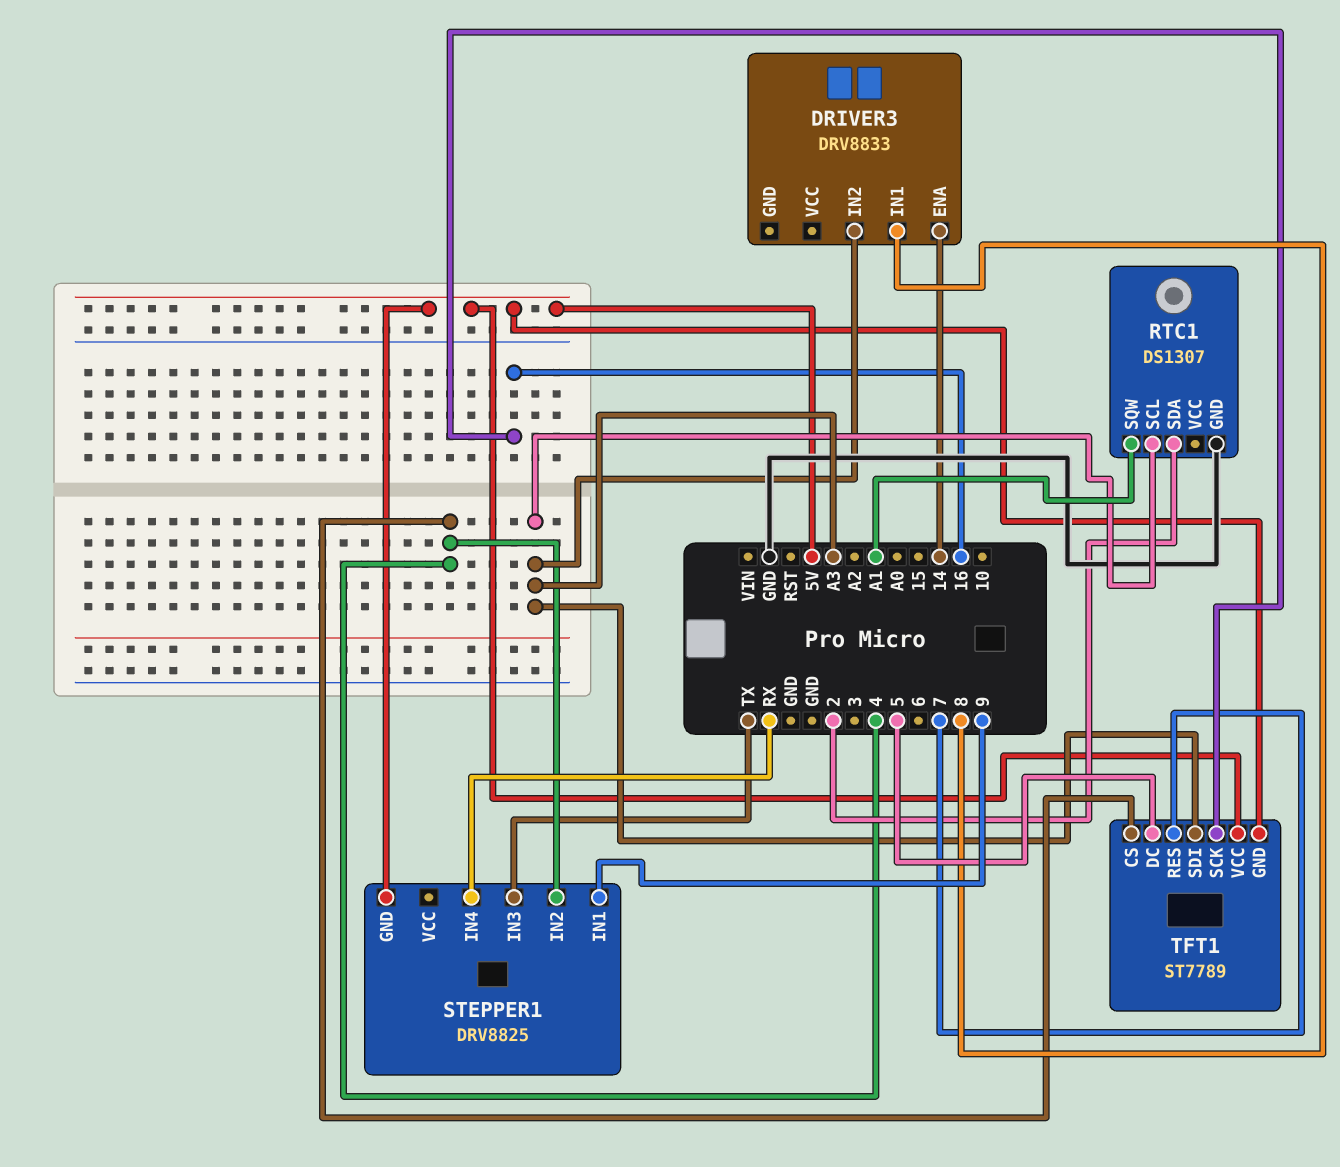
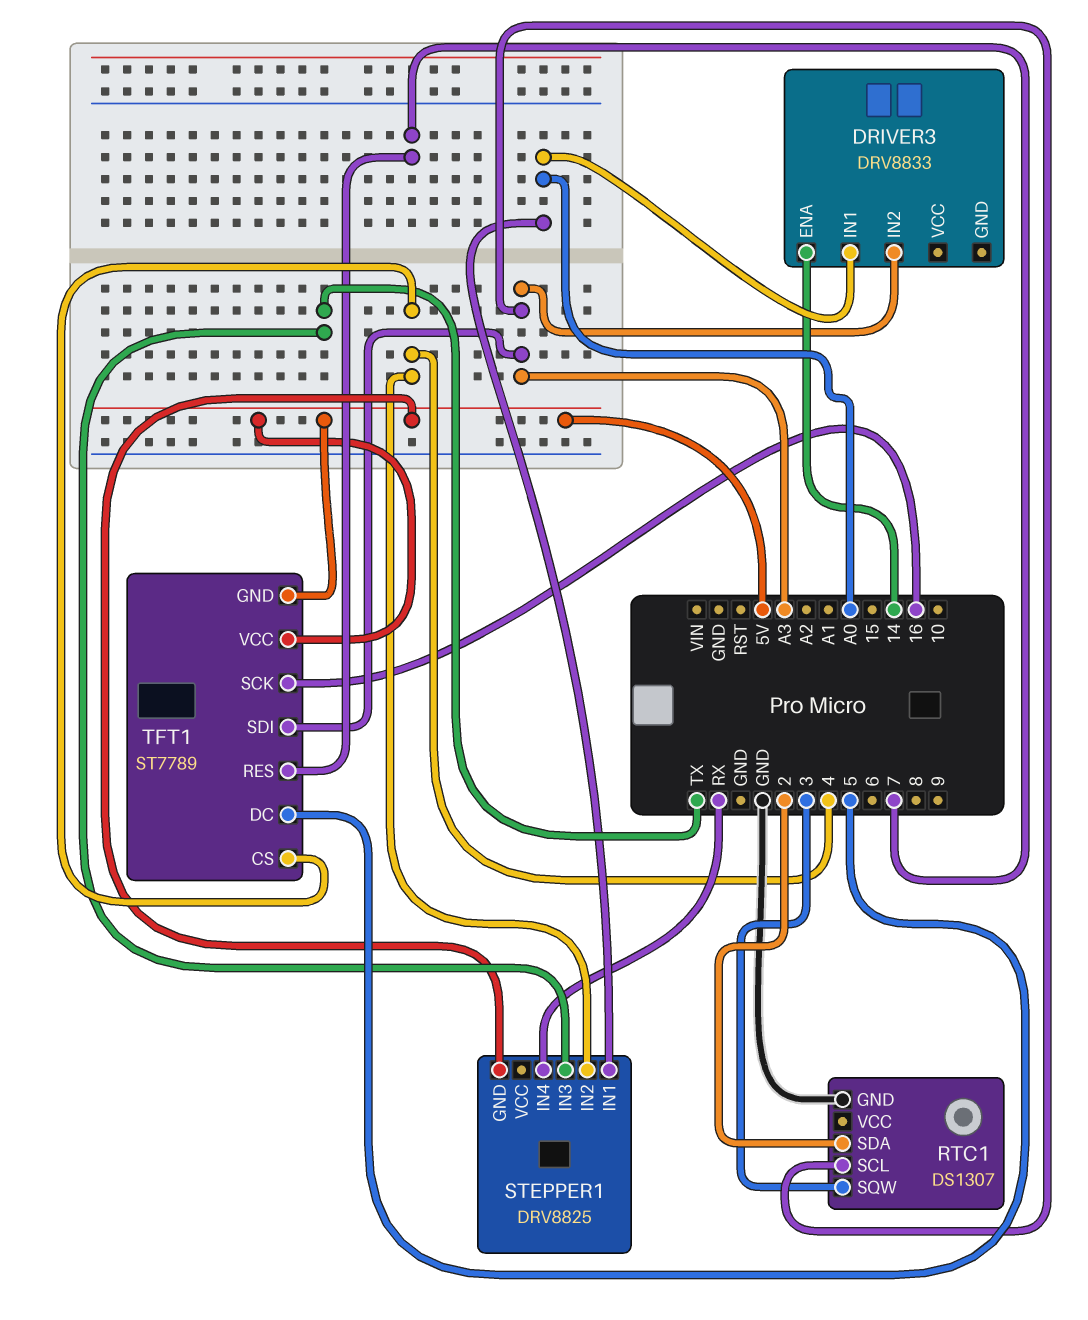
DRIVER3 pin IN1: 8 -> A0
RTC1 pin SQW: A1 -> 3
STEPPER1 pin IN1: 9 -> A0

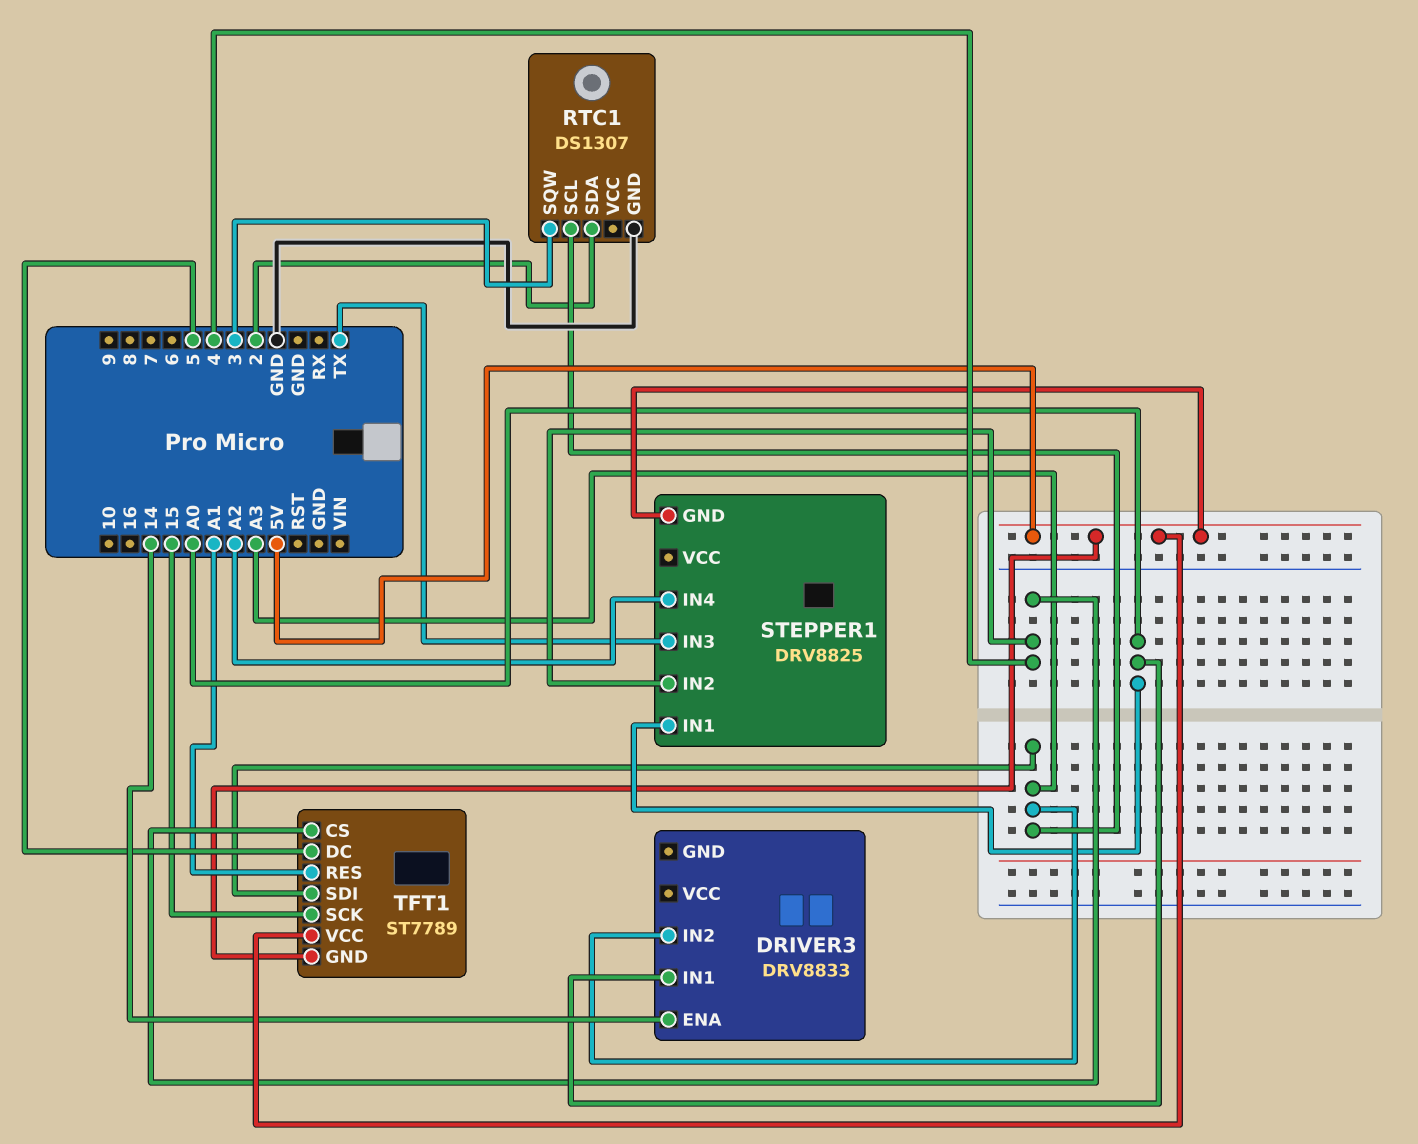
STEPPER1 pin IN4: RX -> A2
TFT1 pin RES: 7 -> A1
TFT1 pin SCK: 16 -> 15

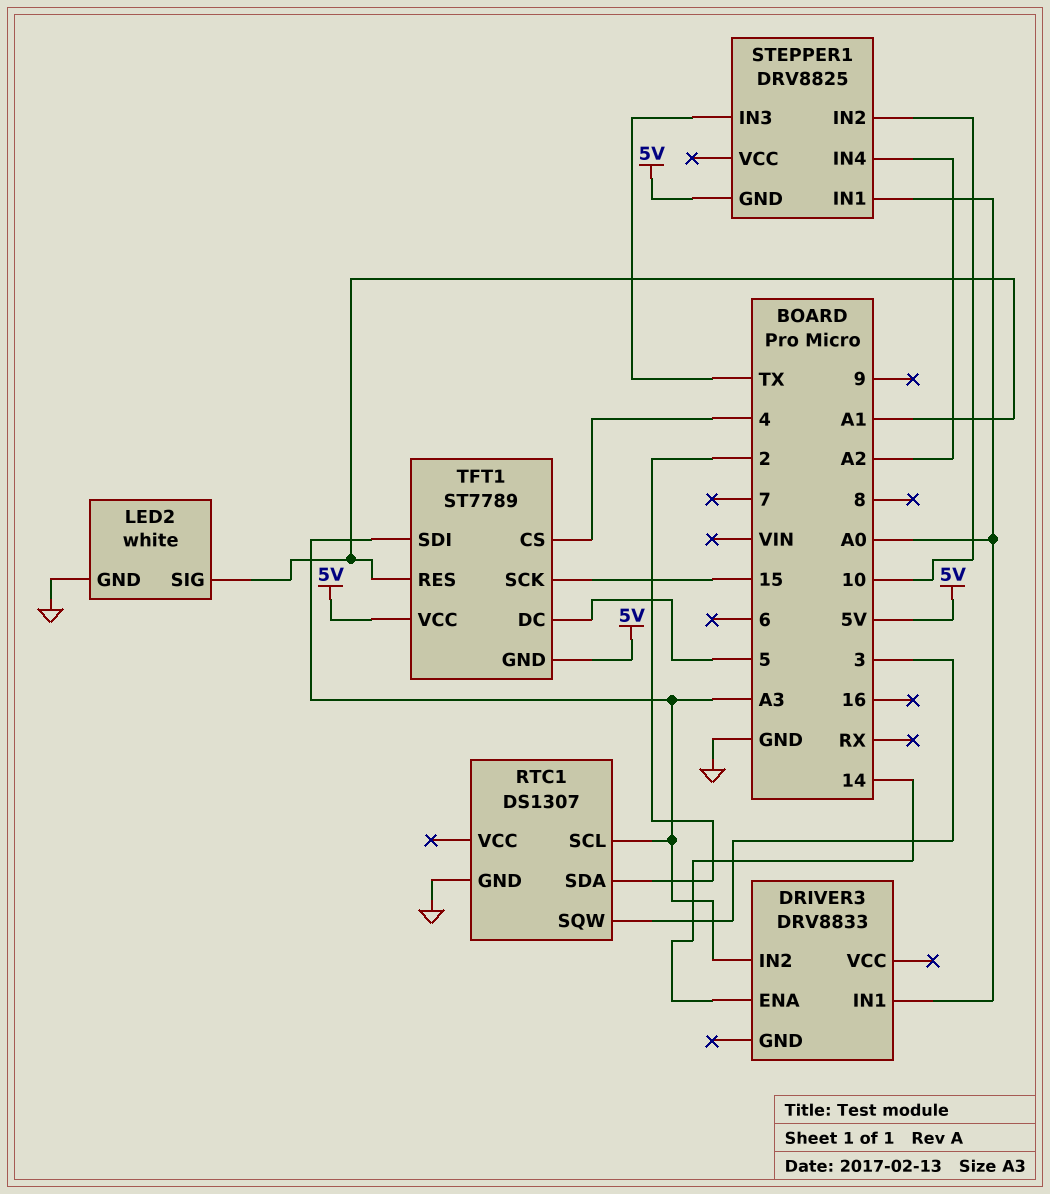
LED2: none -> white
LED2 pin GND: none -> GND
LED2 pin SIG: none -> A1
STEPPER1 pin IN2: 4 -> 10

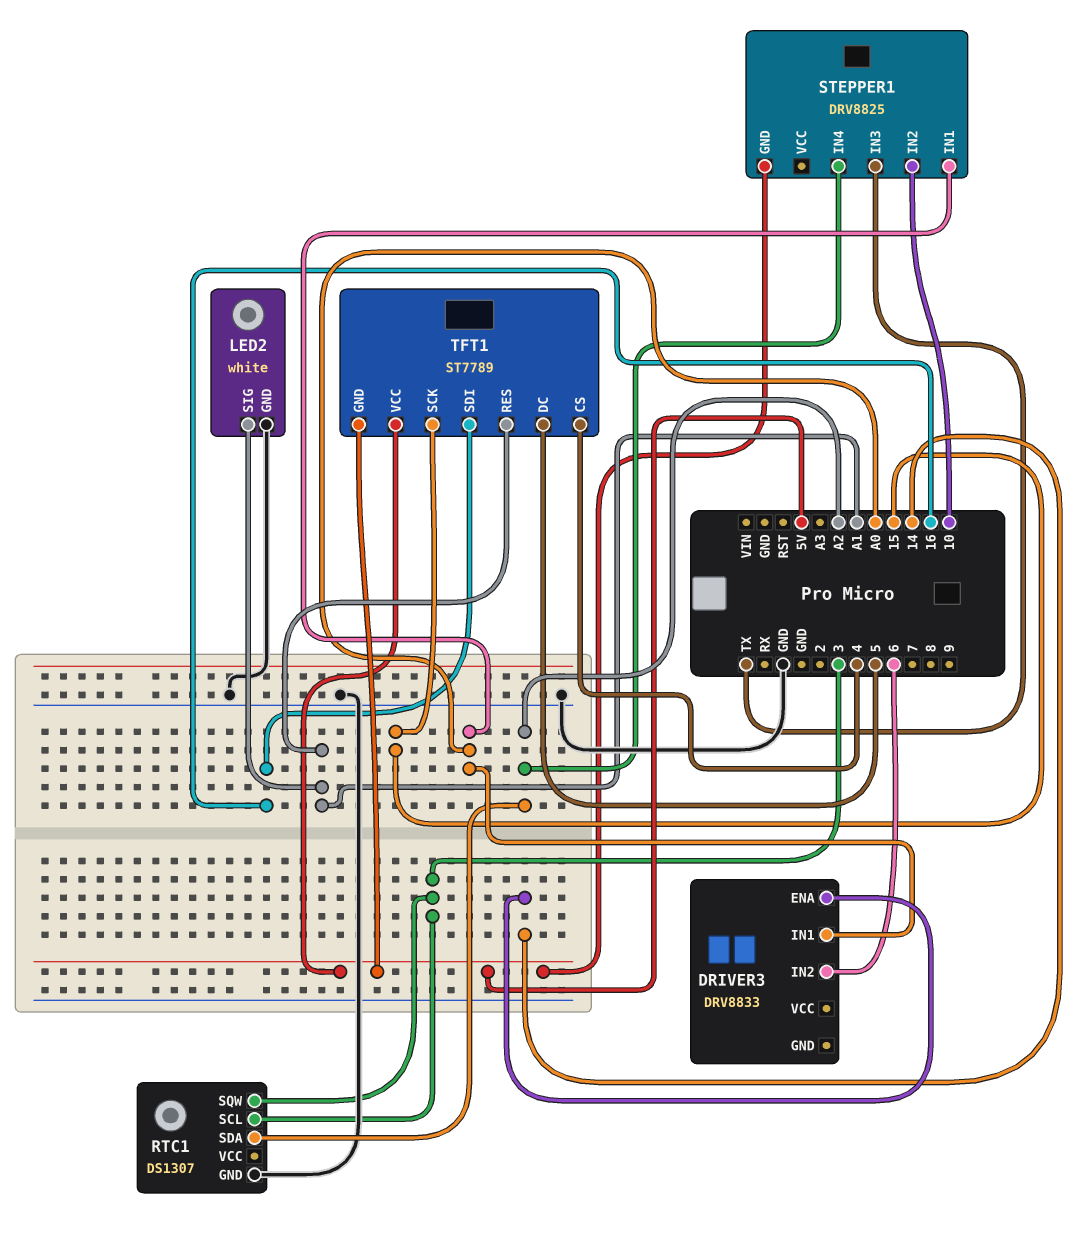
DRIVER3 pin IN2: A3 -> 6
RTC1 pin SCL: A3 -> 3
RTC1 pin SDA: 2 -> A2
TFT1 pin SDI: A3 -> 16

